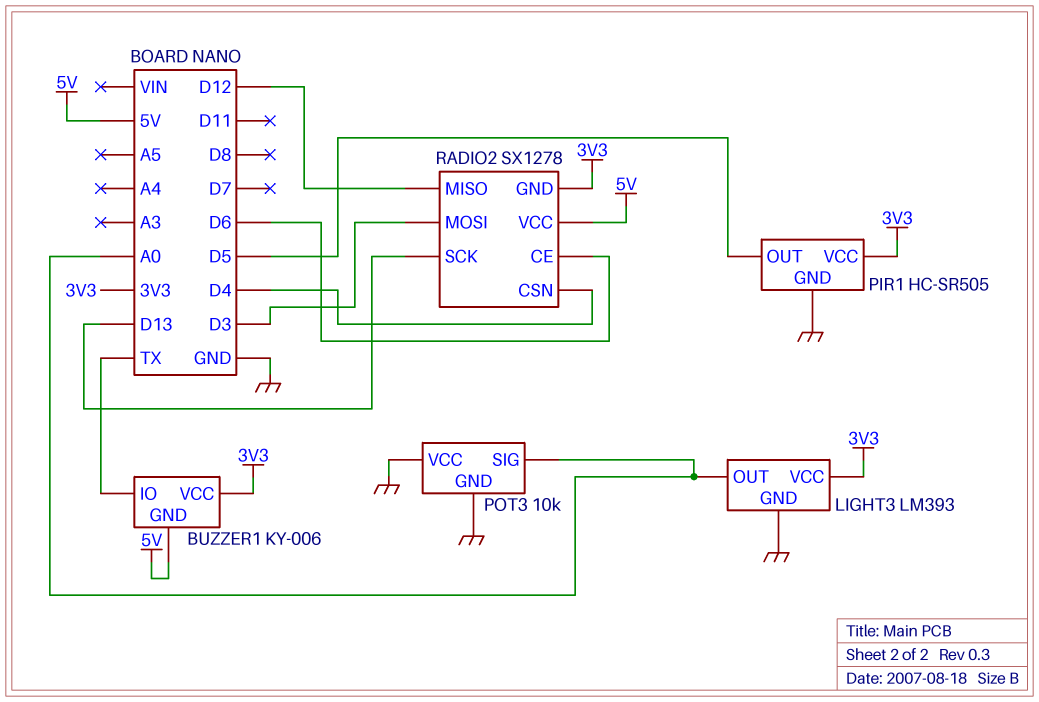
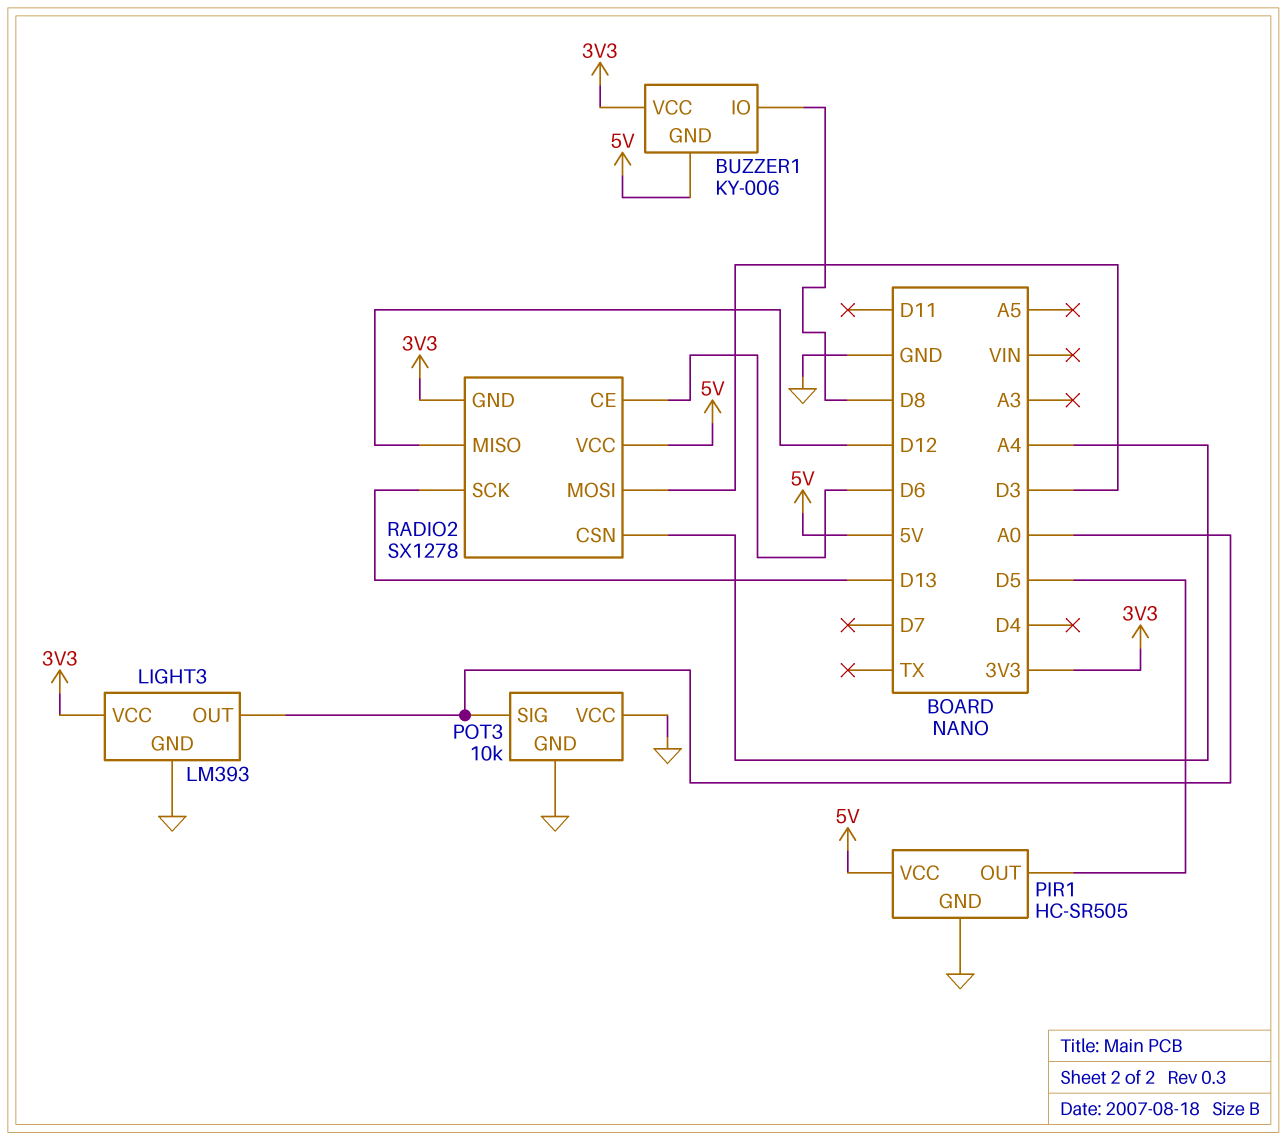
BUZZER1 pin IO: TX -> D8
PIR1 pin VCC: 3V3 -> 5V
RADIO2 pin CSN: D4 -> A4

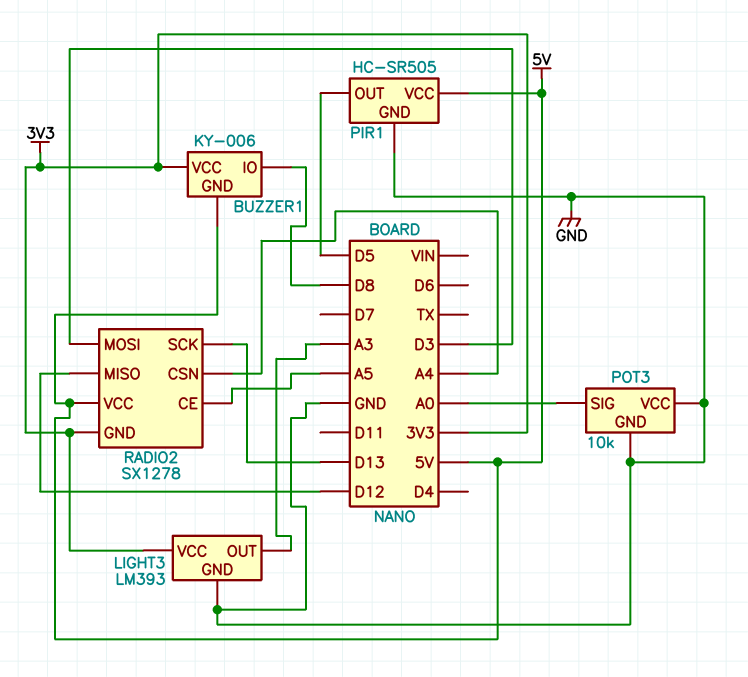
LIGHT3 pin OUT: A0 -> A3
RADIO2 pin CE: D6 -> A5

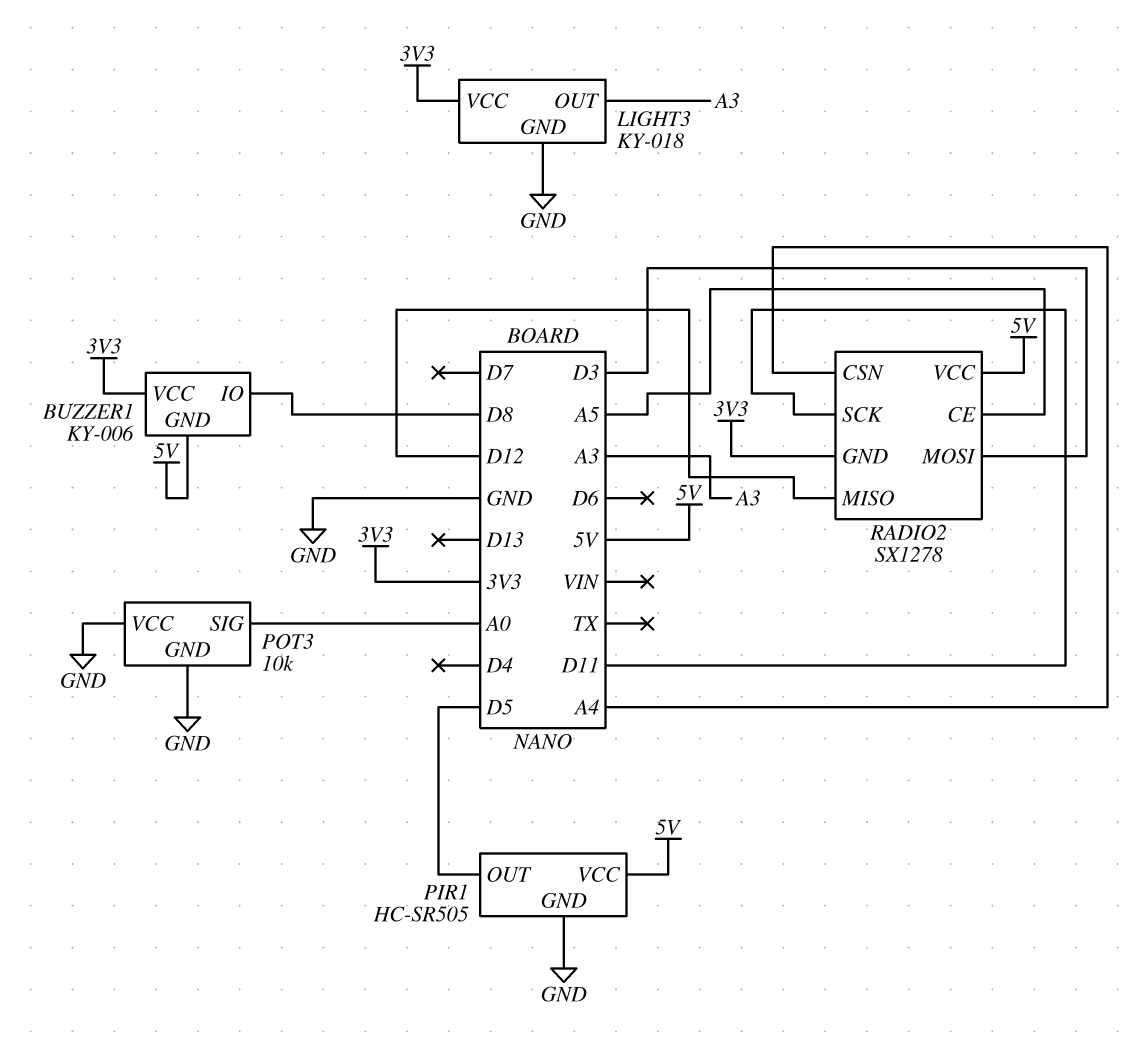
LIGHT3: LM393 -> KY-018
RADIO2 pin SCK: D13 -> D11

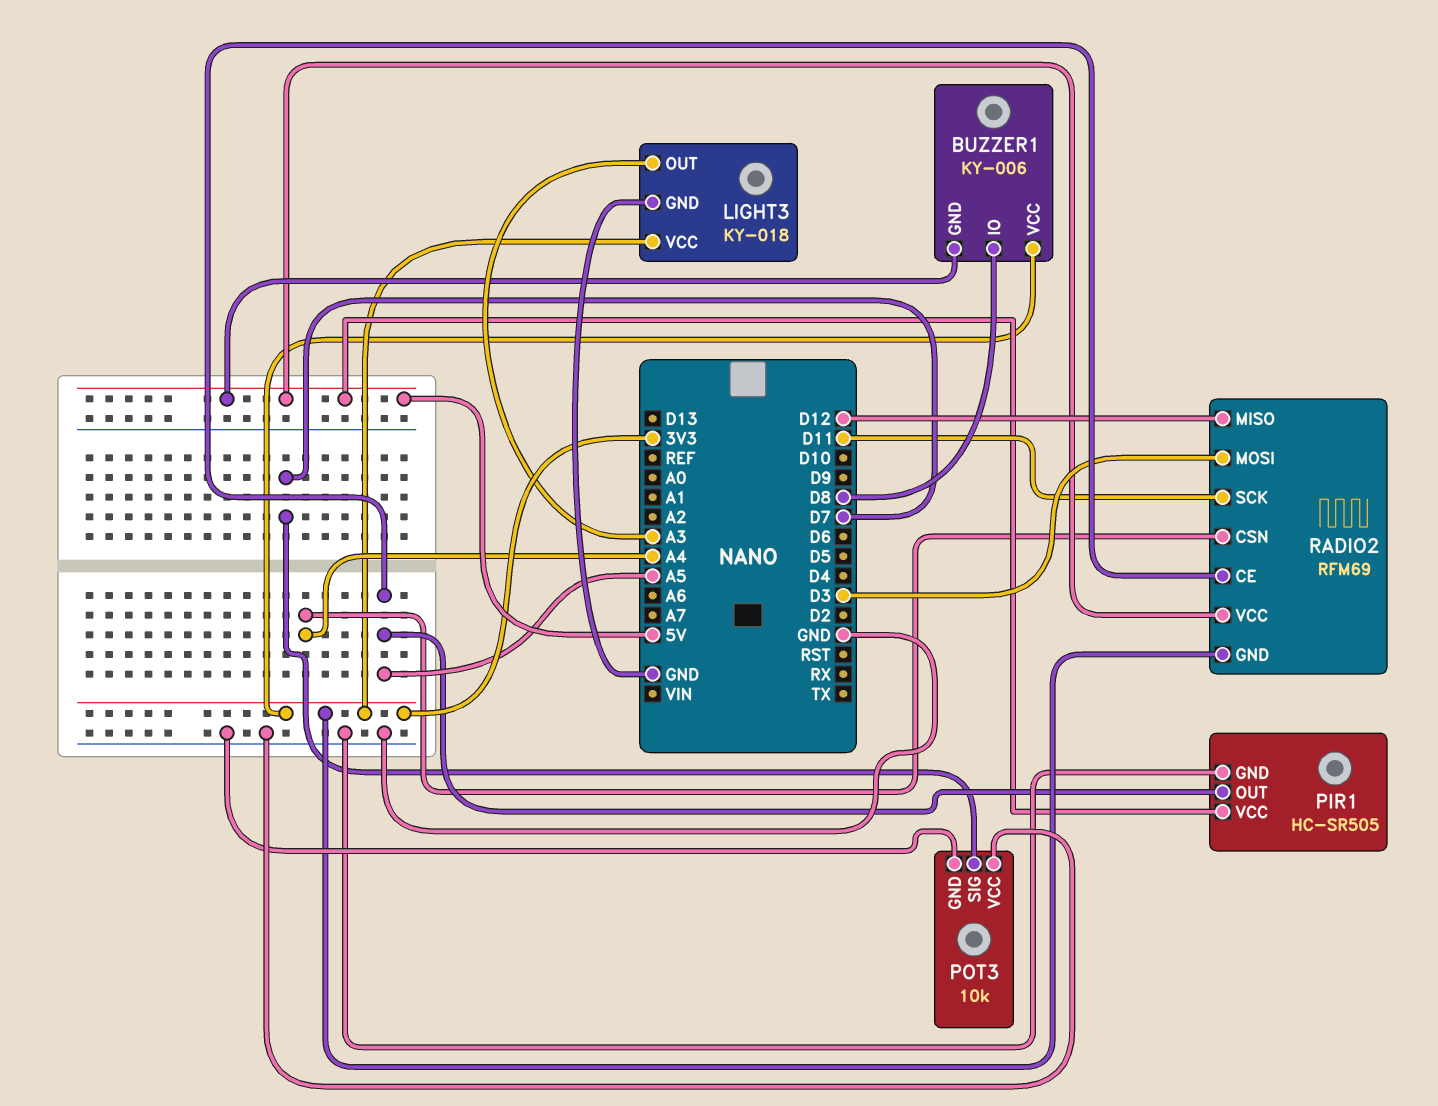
PIR1 pin OUT: D5 -> A5
POT3 pin SIG: A0 -> D7
RADIO2: SX1278 -> RFM69

